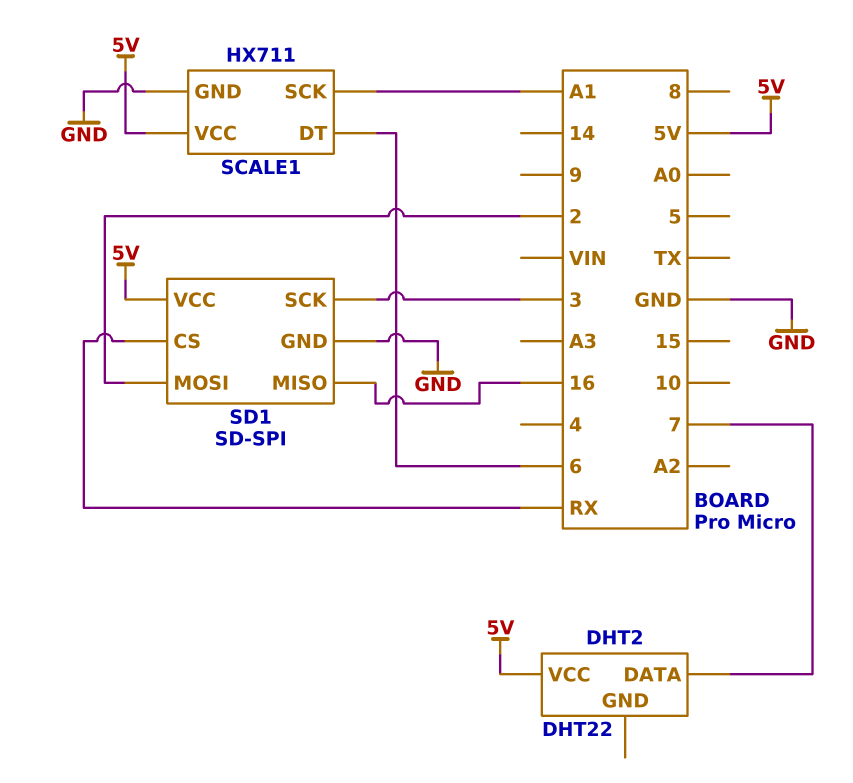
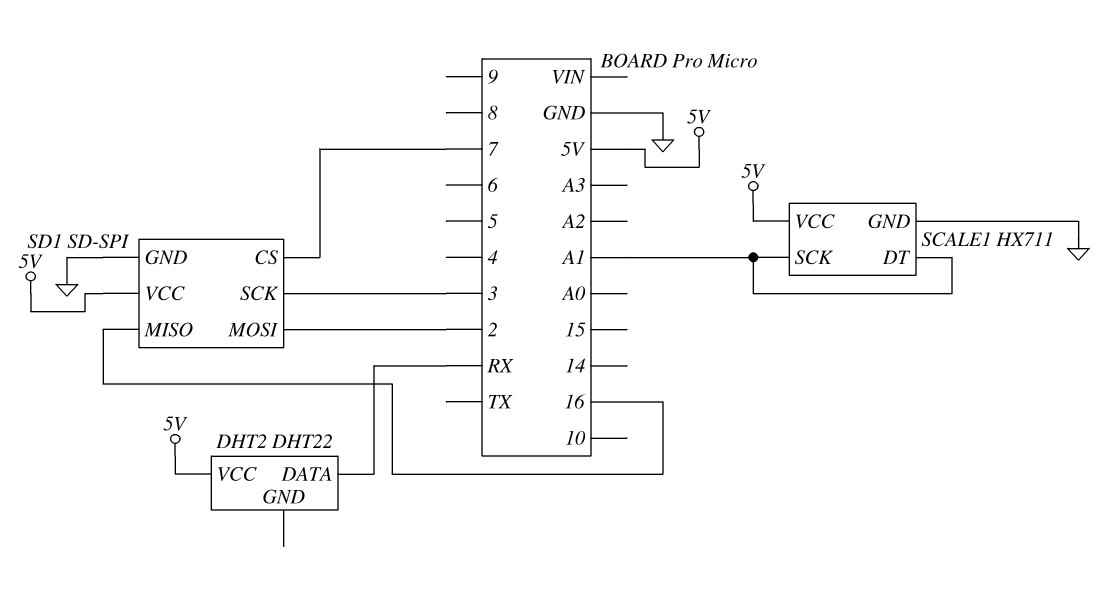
DHT2 pin DATA: 7 -> RX
SCALE1 pin DT: 6 -> A1
SD1 pin CS: RX -> 7

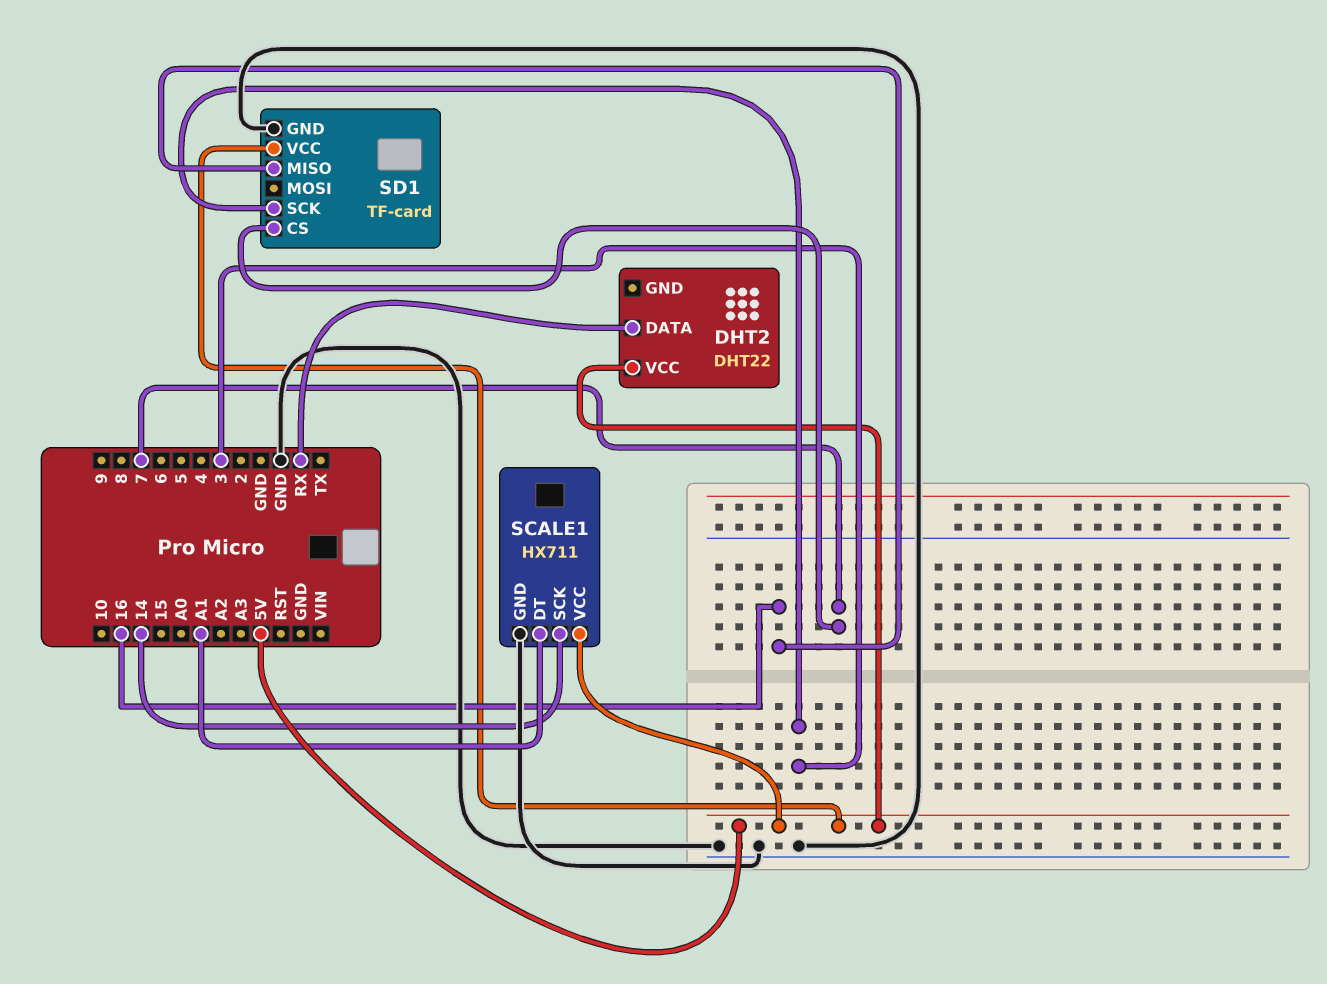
SCALE1 pin SCK: A1 -> 14
SD1: SD-SPI -> TF-card
SD1 pin MOSI: 2 -> none

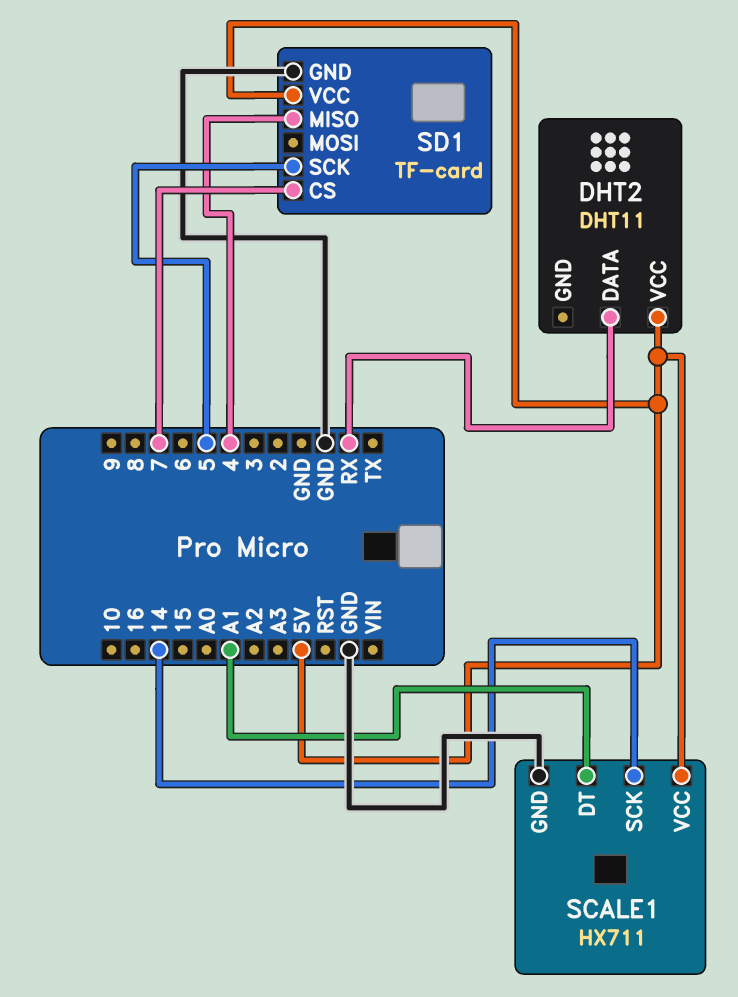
DHT2: DHT22 -> DHT11
SD1 pin MISO: 16 -> 4
SD1 pin SCK: 3 -> 5

